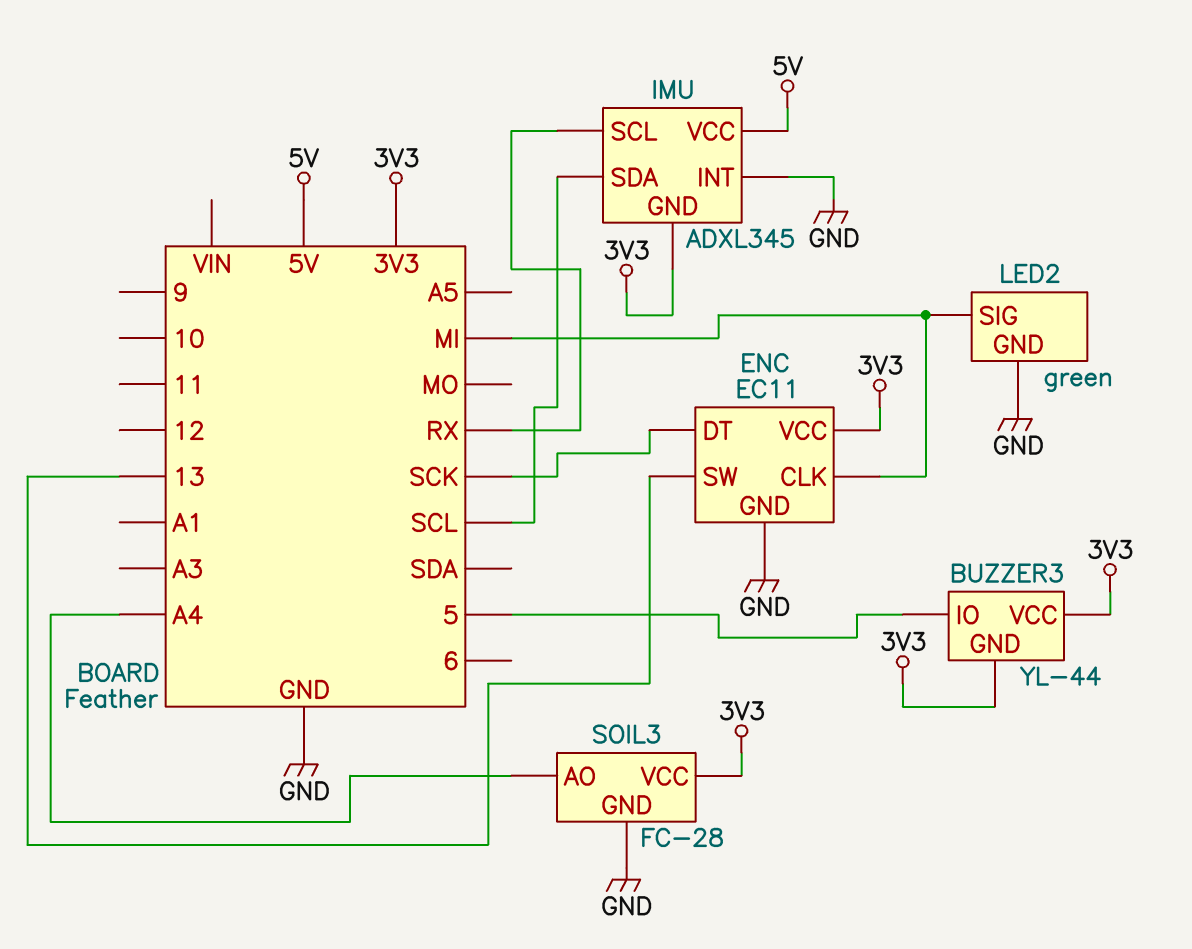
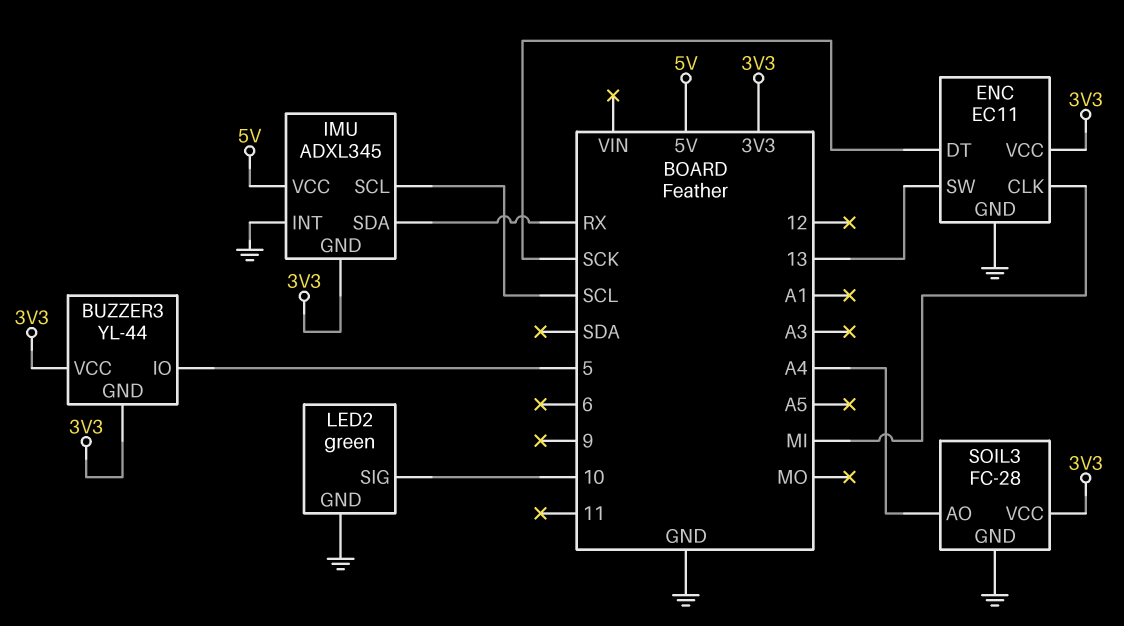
IMU pin SCL: RX -> SCL
IMU pin SDA: SCL -> RX
LED2 pin SIG: MI -> 10

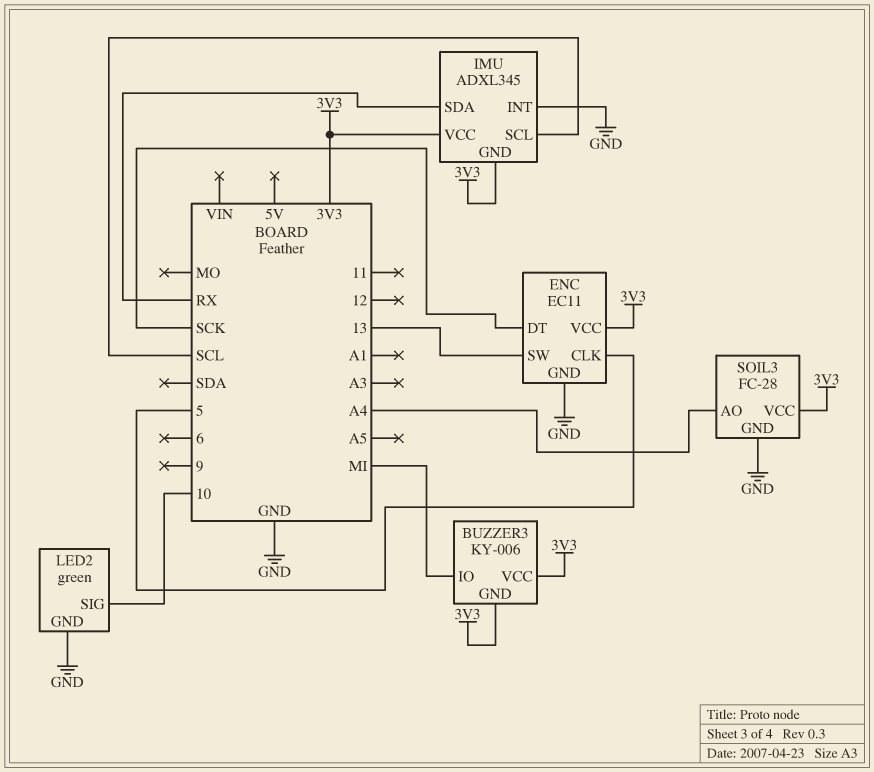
BUZZER3: YL-44 -> KY-006
BUZZER3 pin IO: 5 -> MI
ENC pin CLK: MI -> 5
IMU pin VCC: 5V -> 3V3

